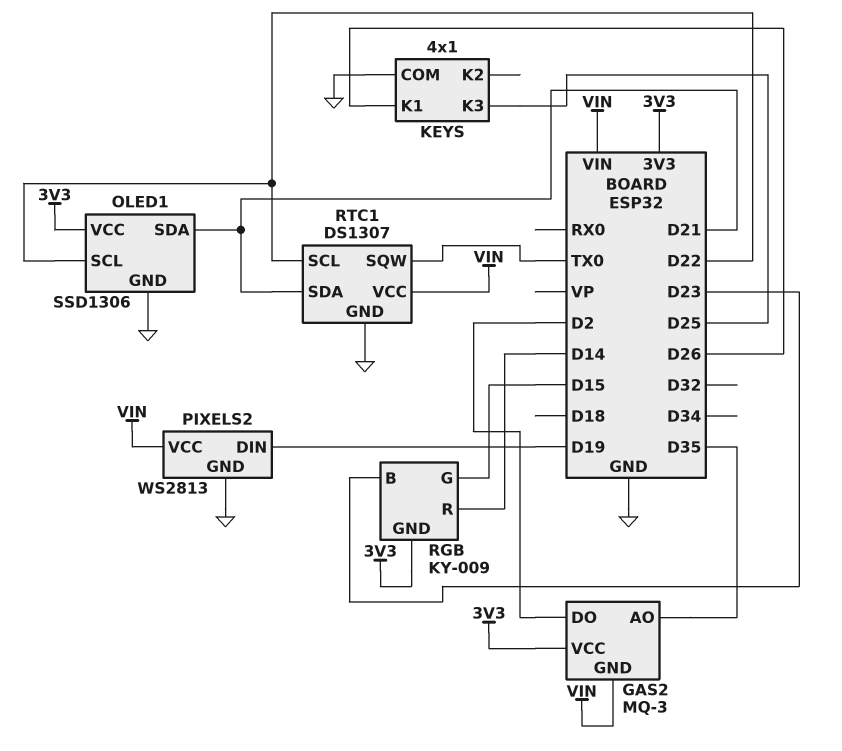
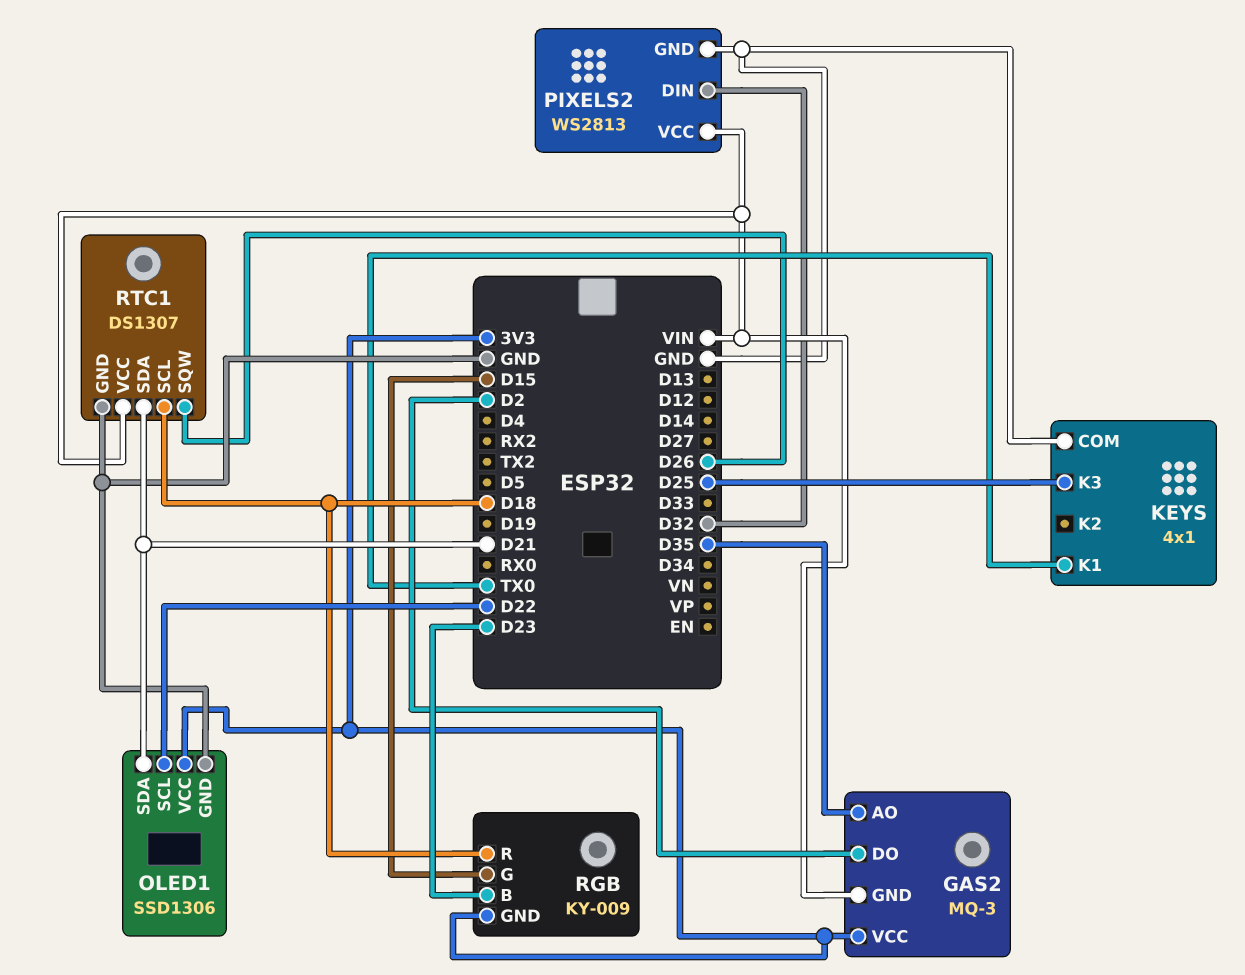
KEYS pin K1: D26 -> TX0
PIXELS2 pin DIN: D19 -> D32
RGB pin R: D14 -> D18
RTC1 pin SCL: D22 -> D18
RTC1 pin SQW: TX0 -> D26

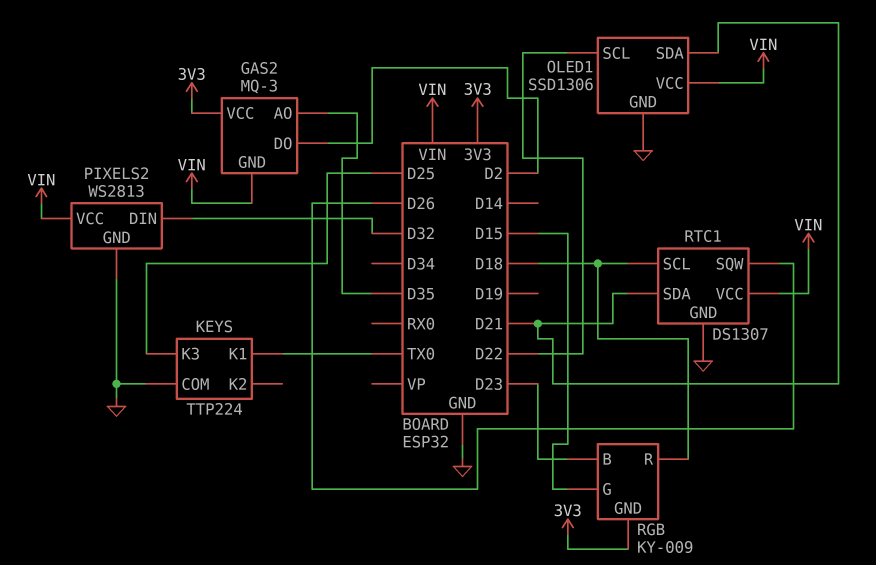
KEYS: 4x1 -> TTP224
OLED1 pin VCC: 3V3 -> VIN

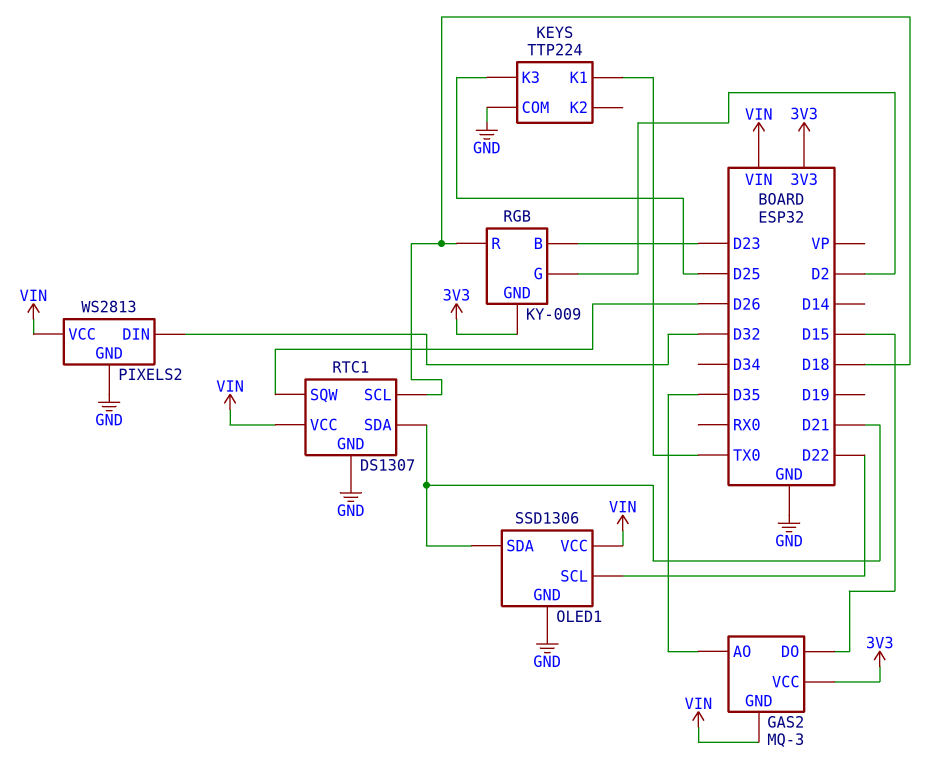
GAS2 pin DO: D2 -> D15
RGB pin G: D15 -> D2

